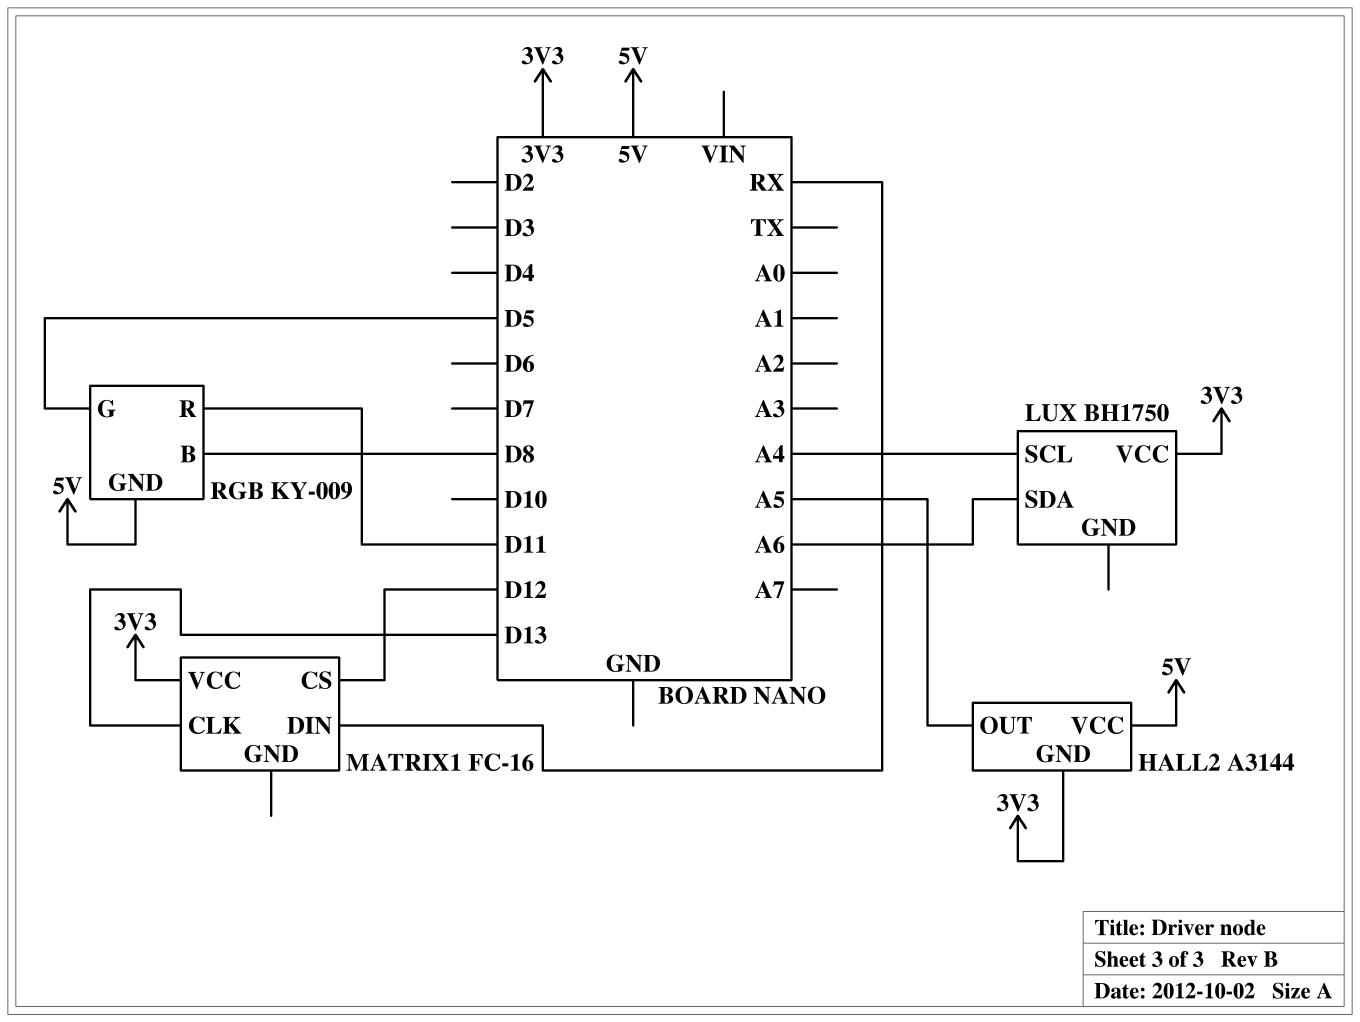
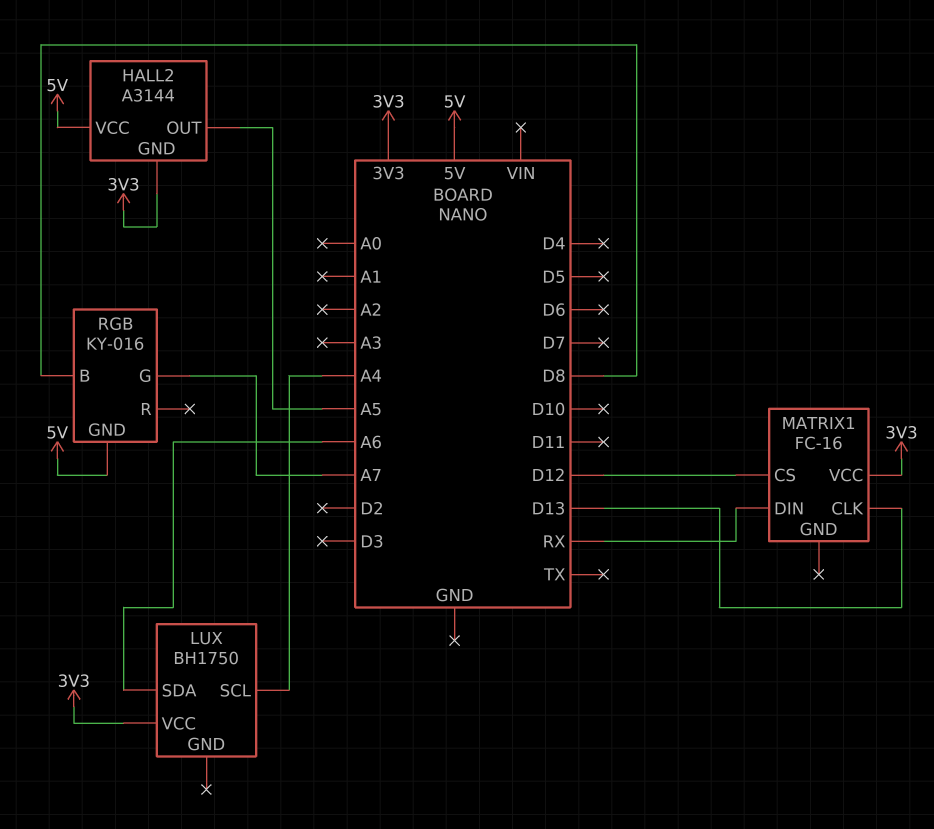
RGB: KY-009 -> KY-016
RGB pin G: D5 -> A7
RGB pin R: D11 -> none

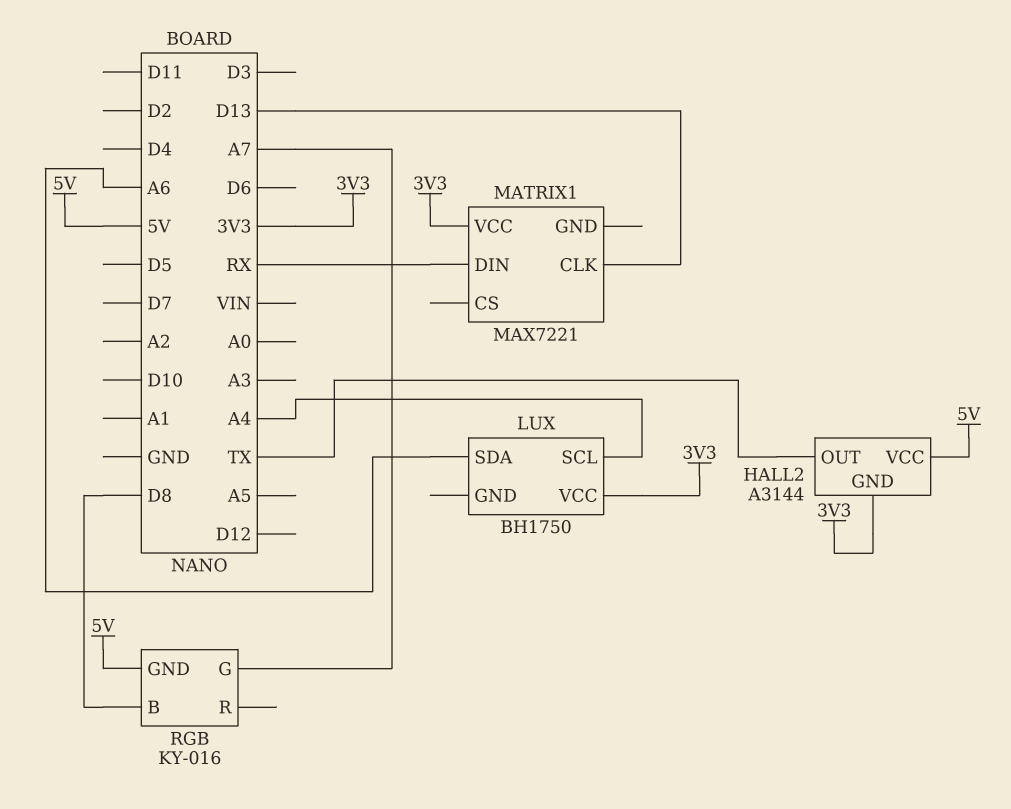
HALL2 pin OUT: A5 -> TX
MATRIX1: FC-16 -> MAX7221
MATRIX1 pin CS: D12 -> none

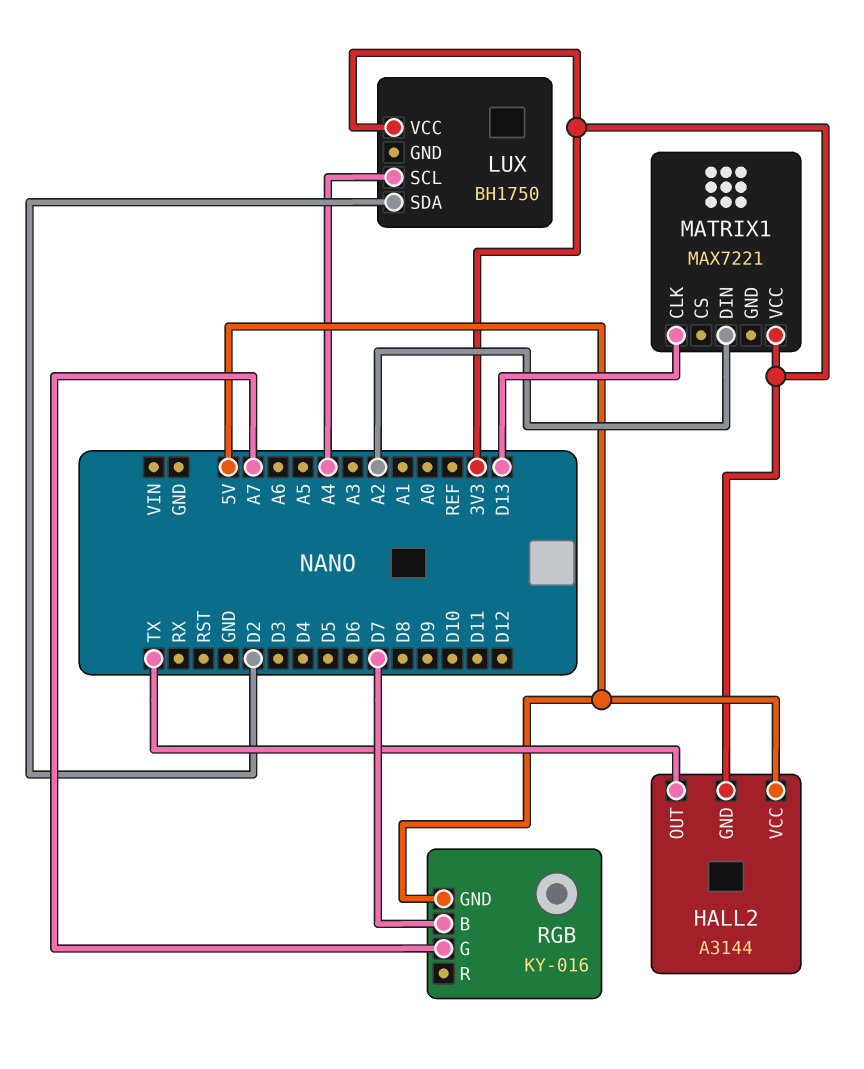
LUX pin SDA: A6 -> D2
MATRIX1 pin DIN: RX -> A2
RGB pin B: D8 -> D7

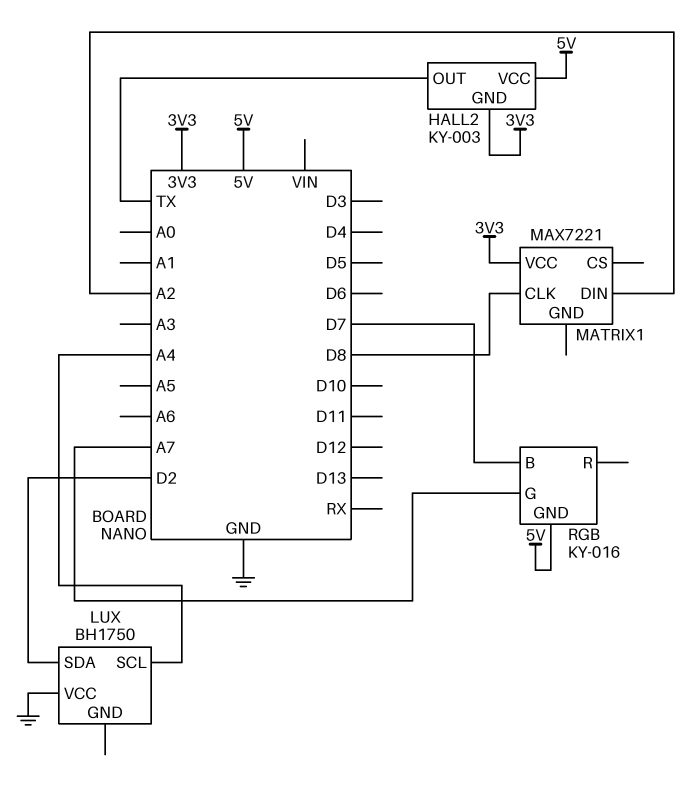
HALL2: A3144 -> KY-003
LUX pin VCC: 3V3 -> GND
MATRIX1 pin CLK: D13 -> D8

